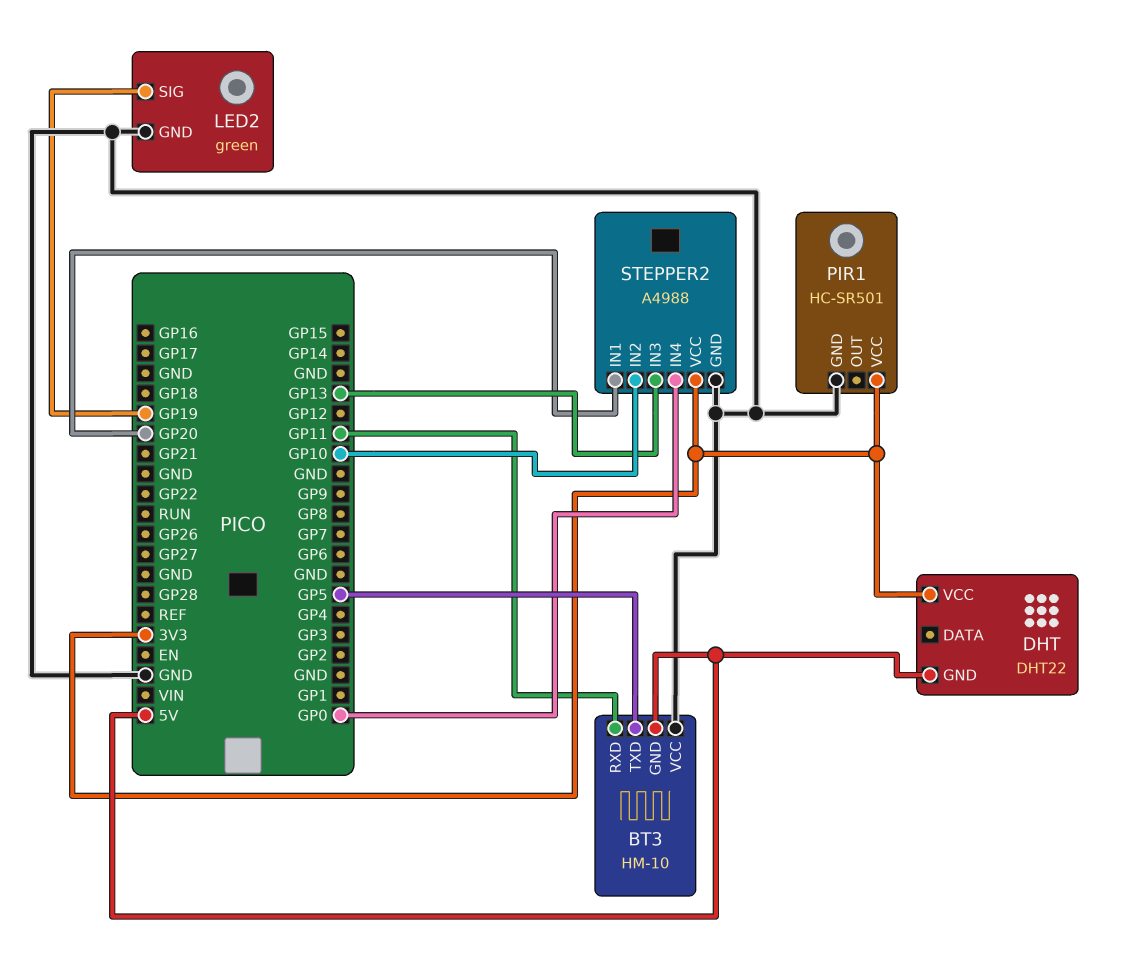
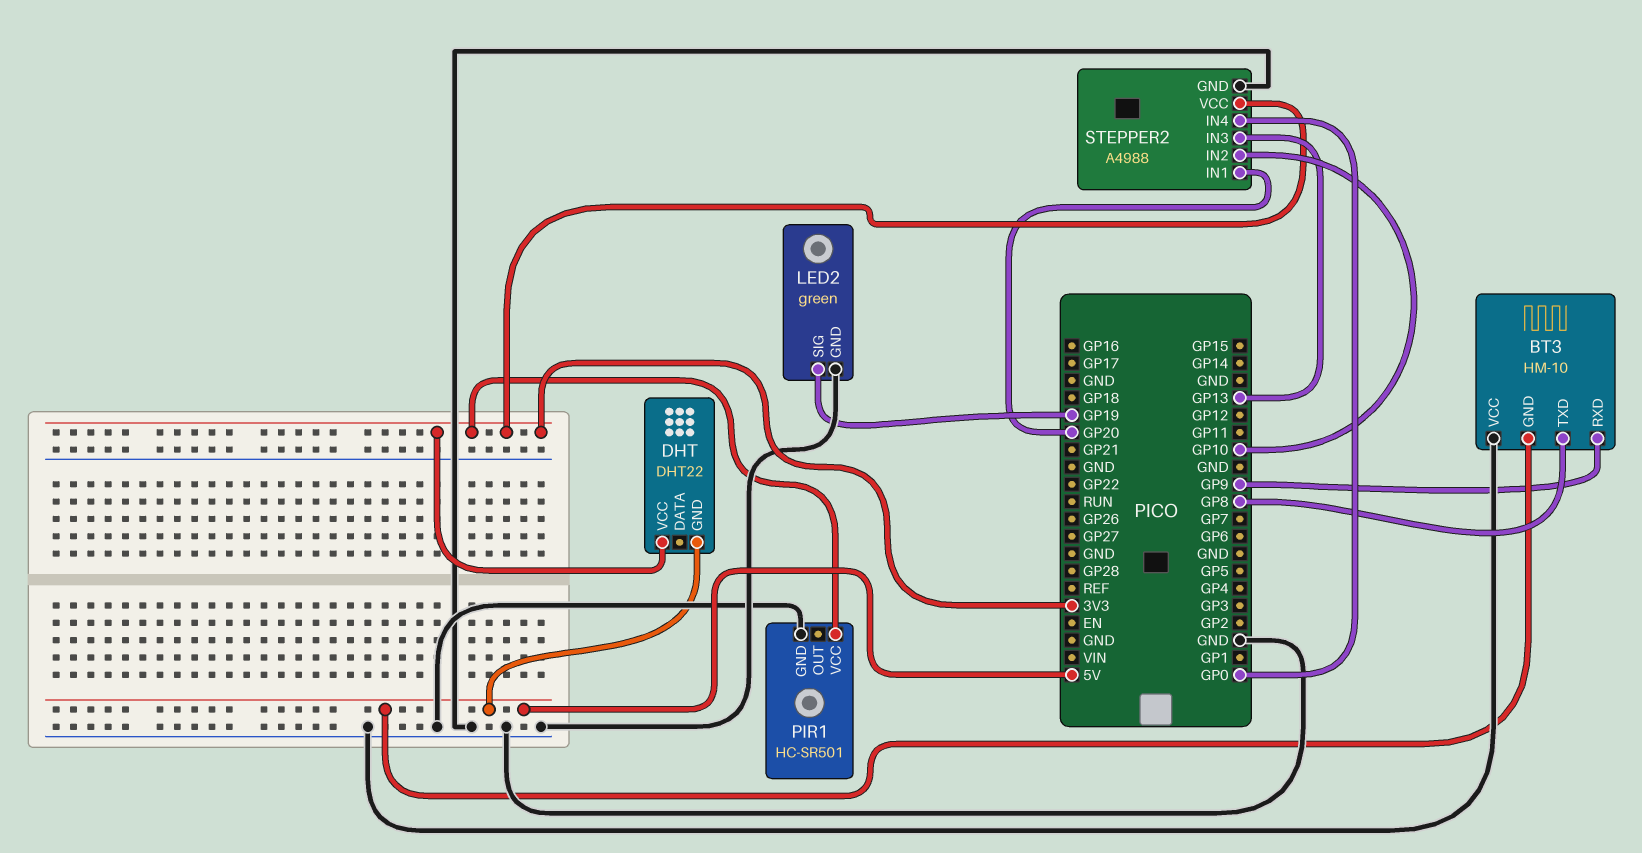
BT3 pin RXD: GP11 -> GP9
BT3 pin TXD: GP5 -> GP8

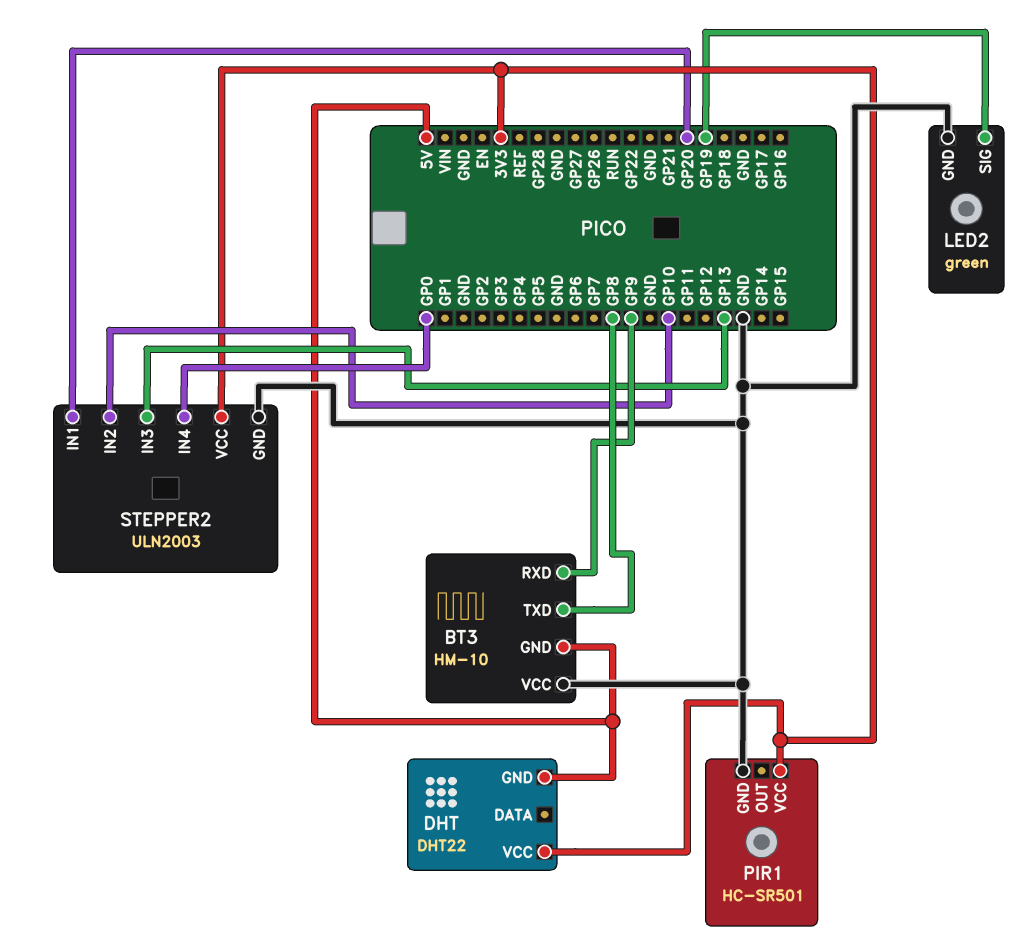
STEPPER2: A4988 -> ULN2003

